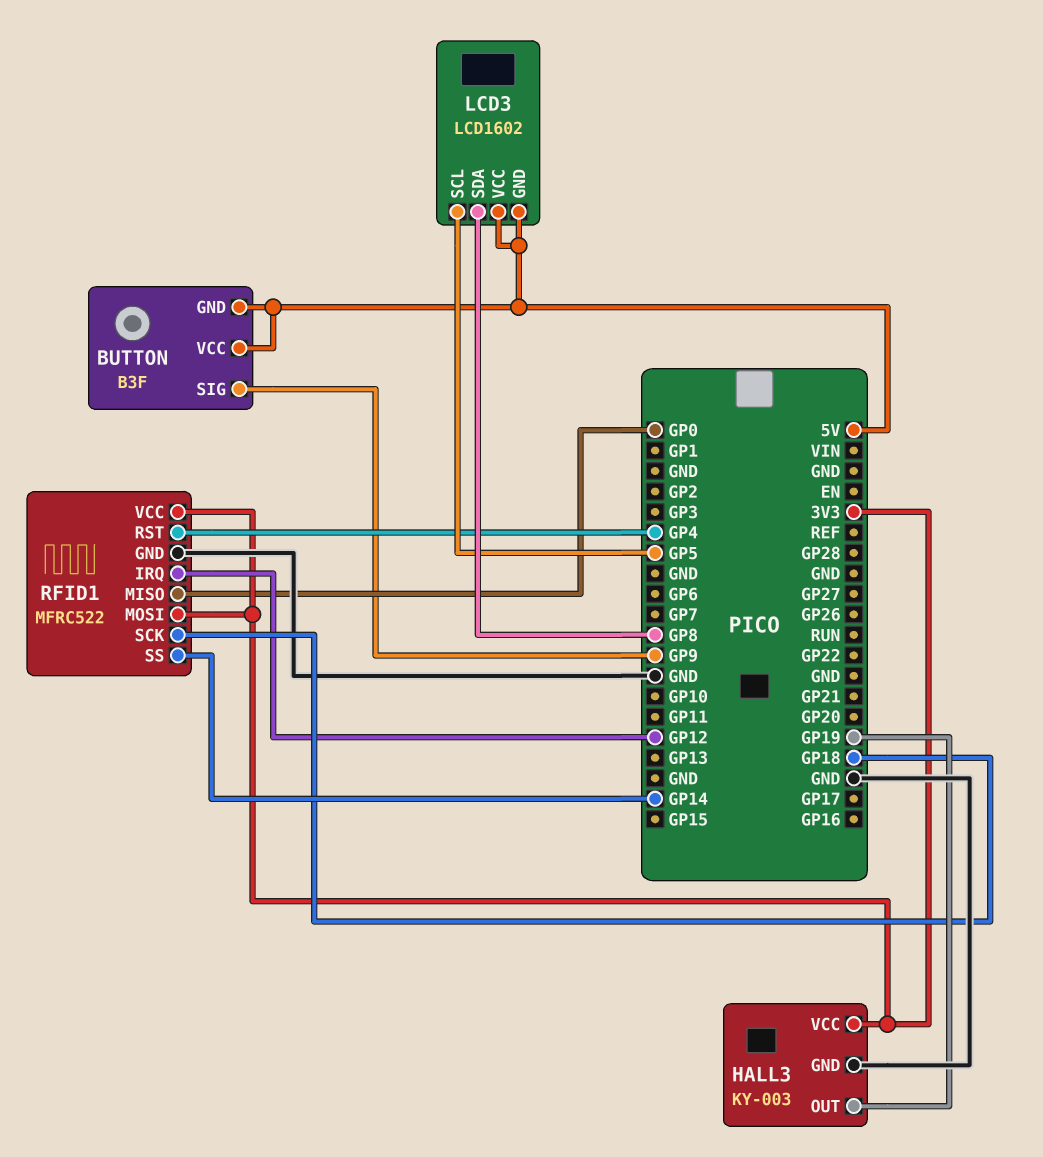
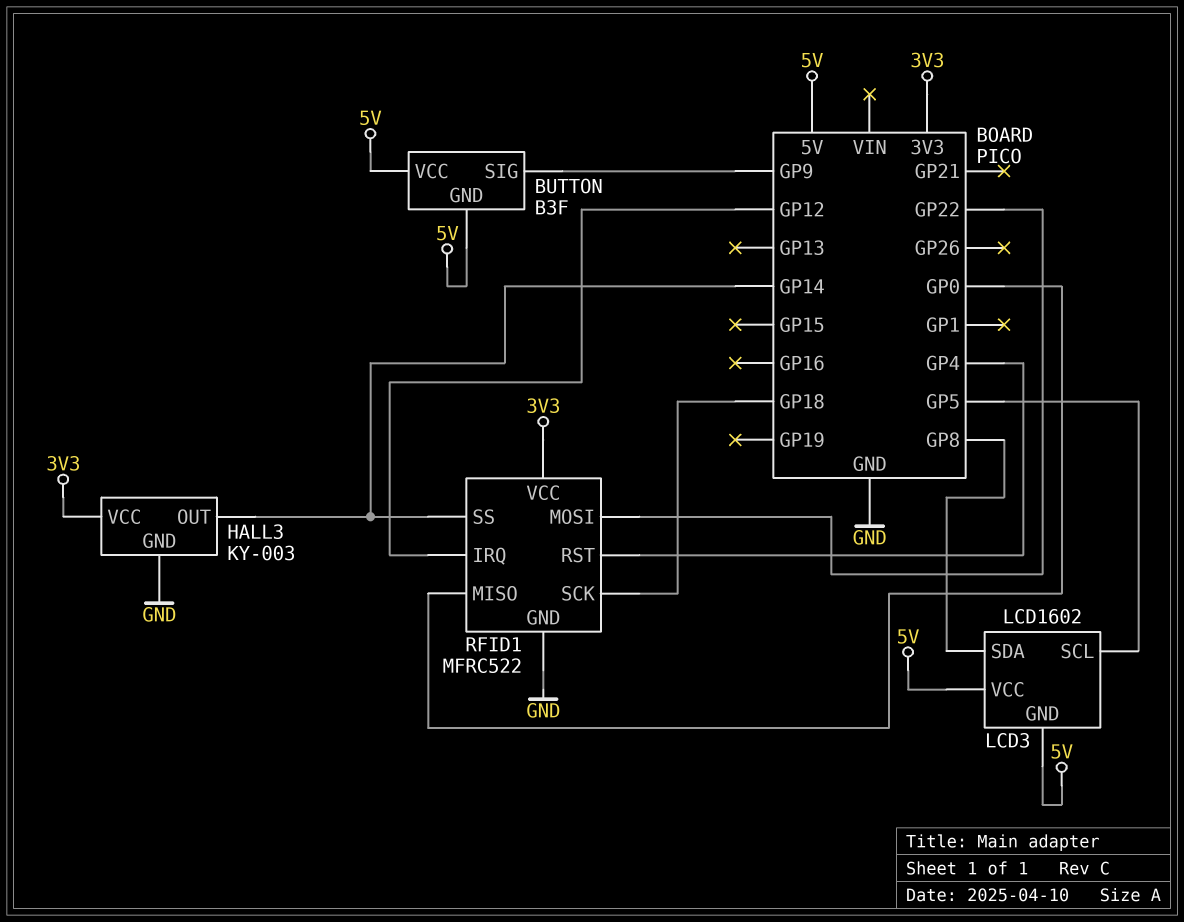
HALL3 pin OUT: GP19 -> GP14
RFID1 pin MOSI: 3V3 -> GP22

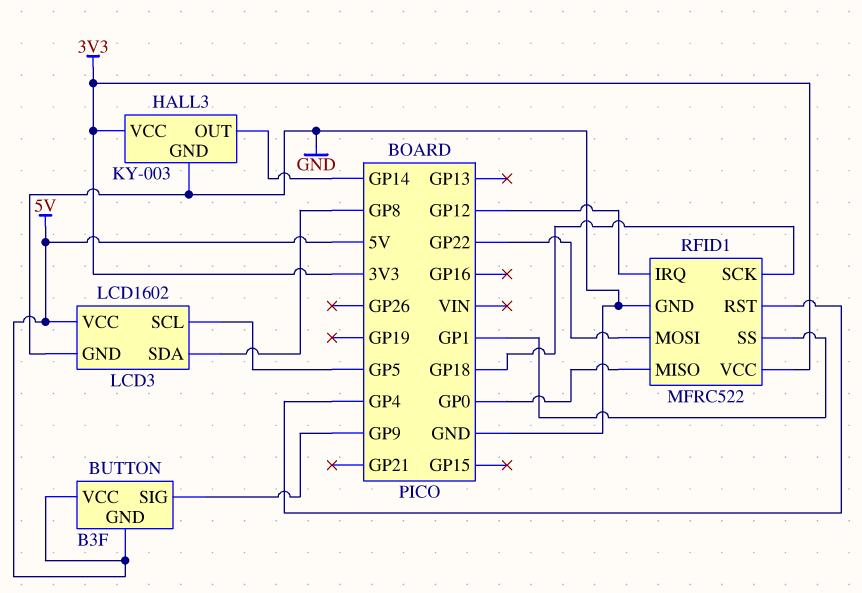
LCD3 pin GND: 5V -> GND
RFID1 pin SS: GP14 -> GP1

